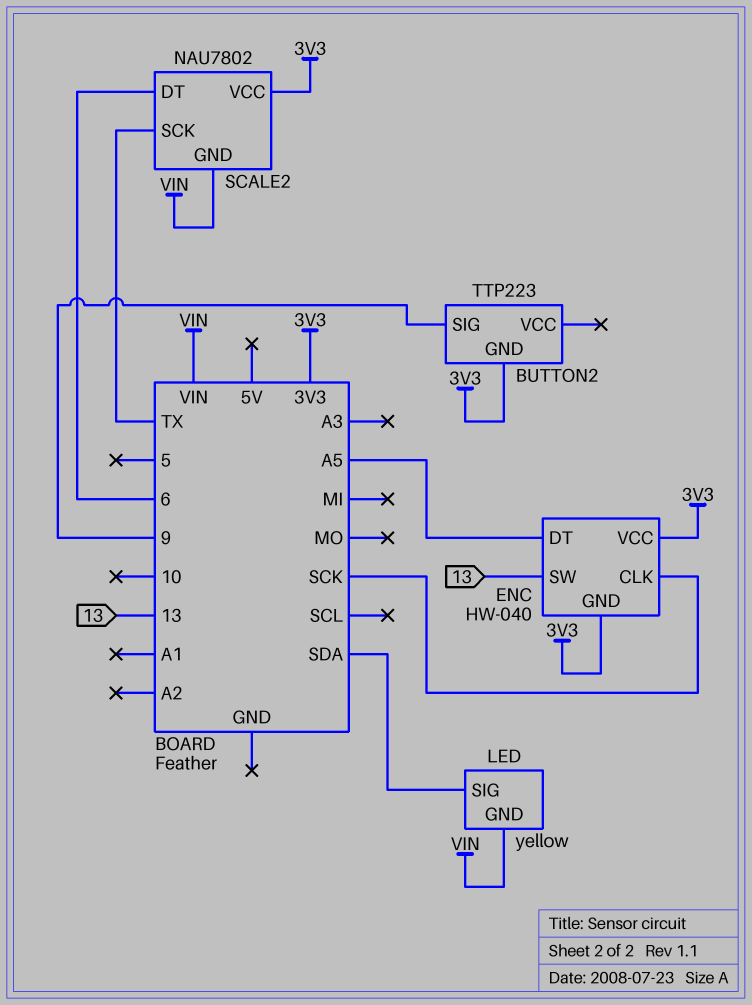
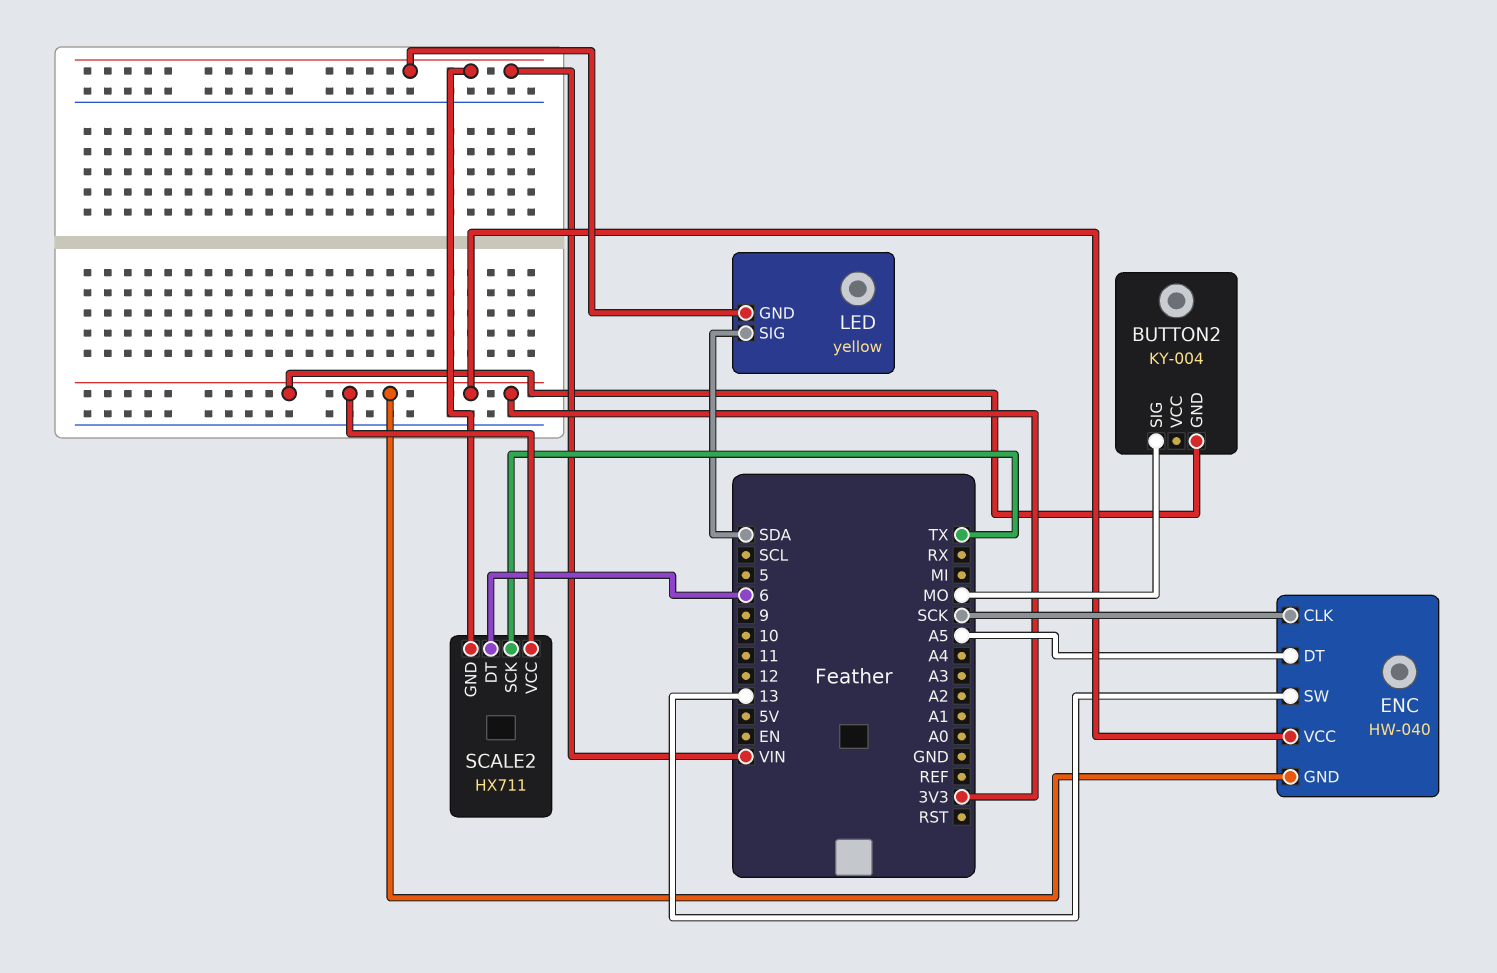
BUTTON2: TTP223 -> KY-004
BUTTON2 pin SIG: 9 -> MO
SCALE2: NAU7802 -> HX711

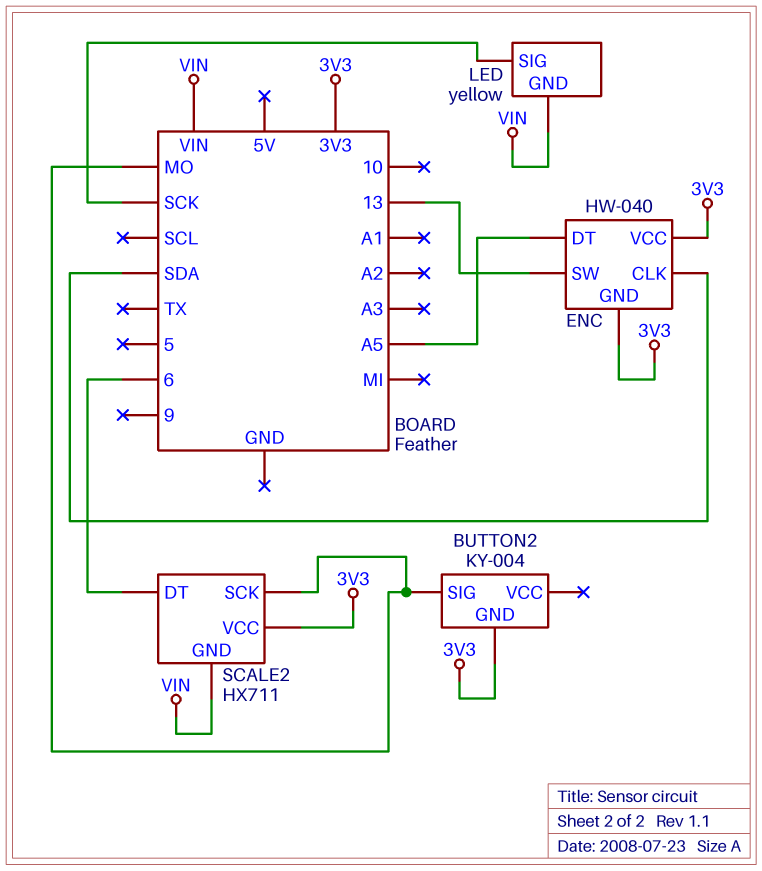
ENC pin CLK: SCK -> SDA
LED pin SIG: SDA -> SCK
SCALE2 pin SCK: TX -> MO

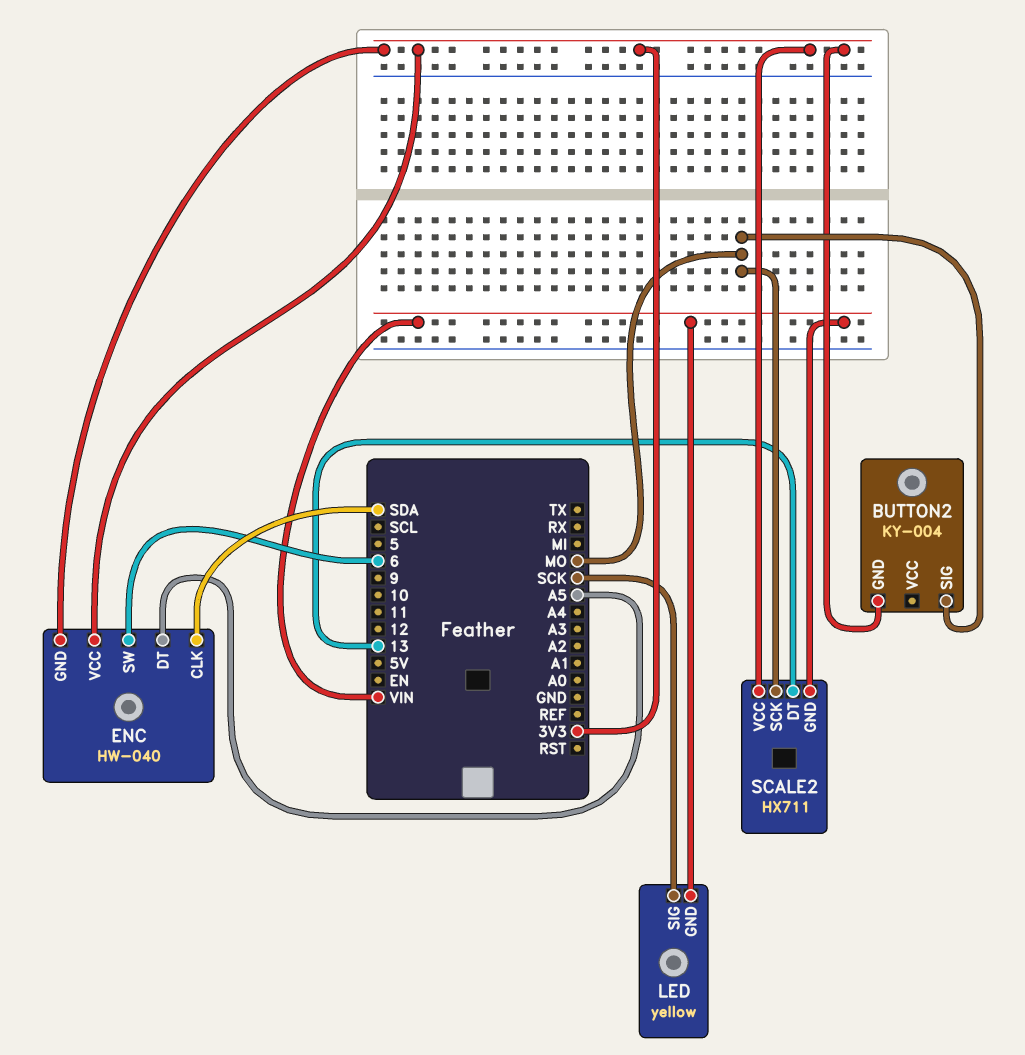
ENC pin SW: 13 -> 6
SCALE2 pin DT: 6 -> 13

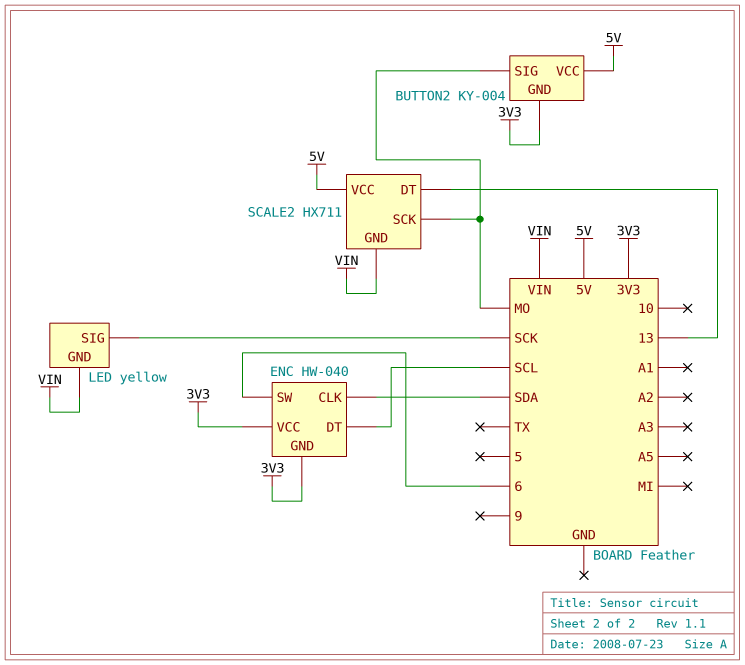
BUTTON2 pin VCC: none -> 5V
ENC pin DT: A5 -> SCL
SCALE2 pin VCC: 3V3 -> 5V

